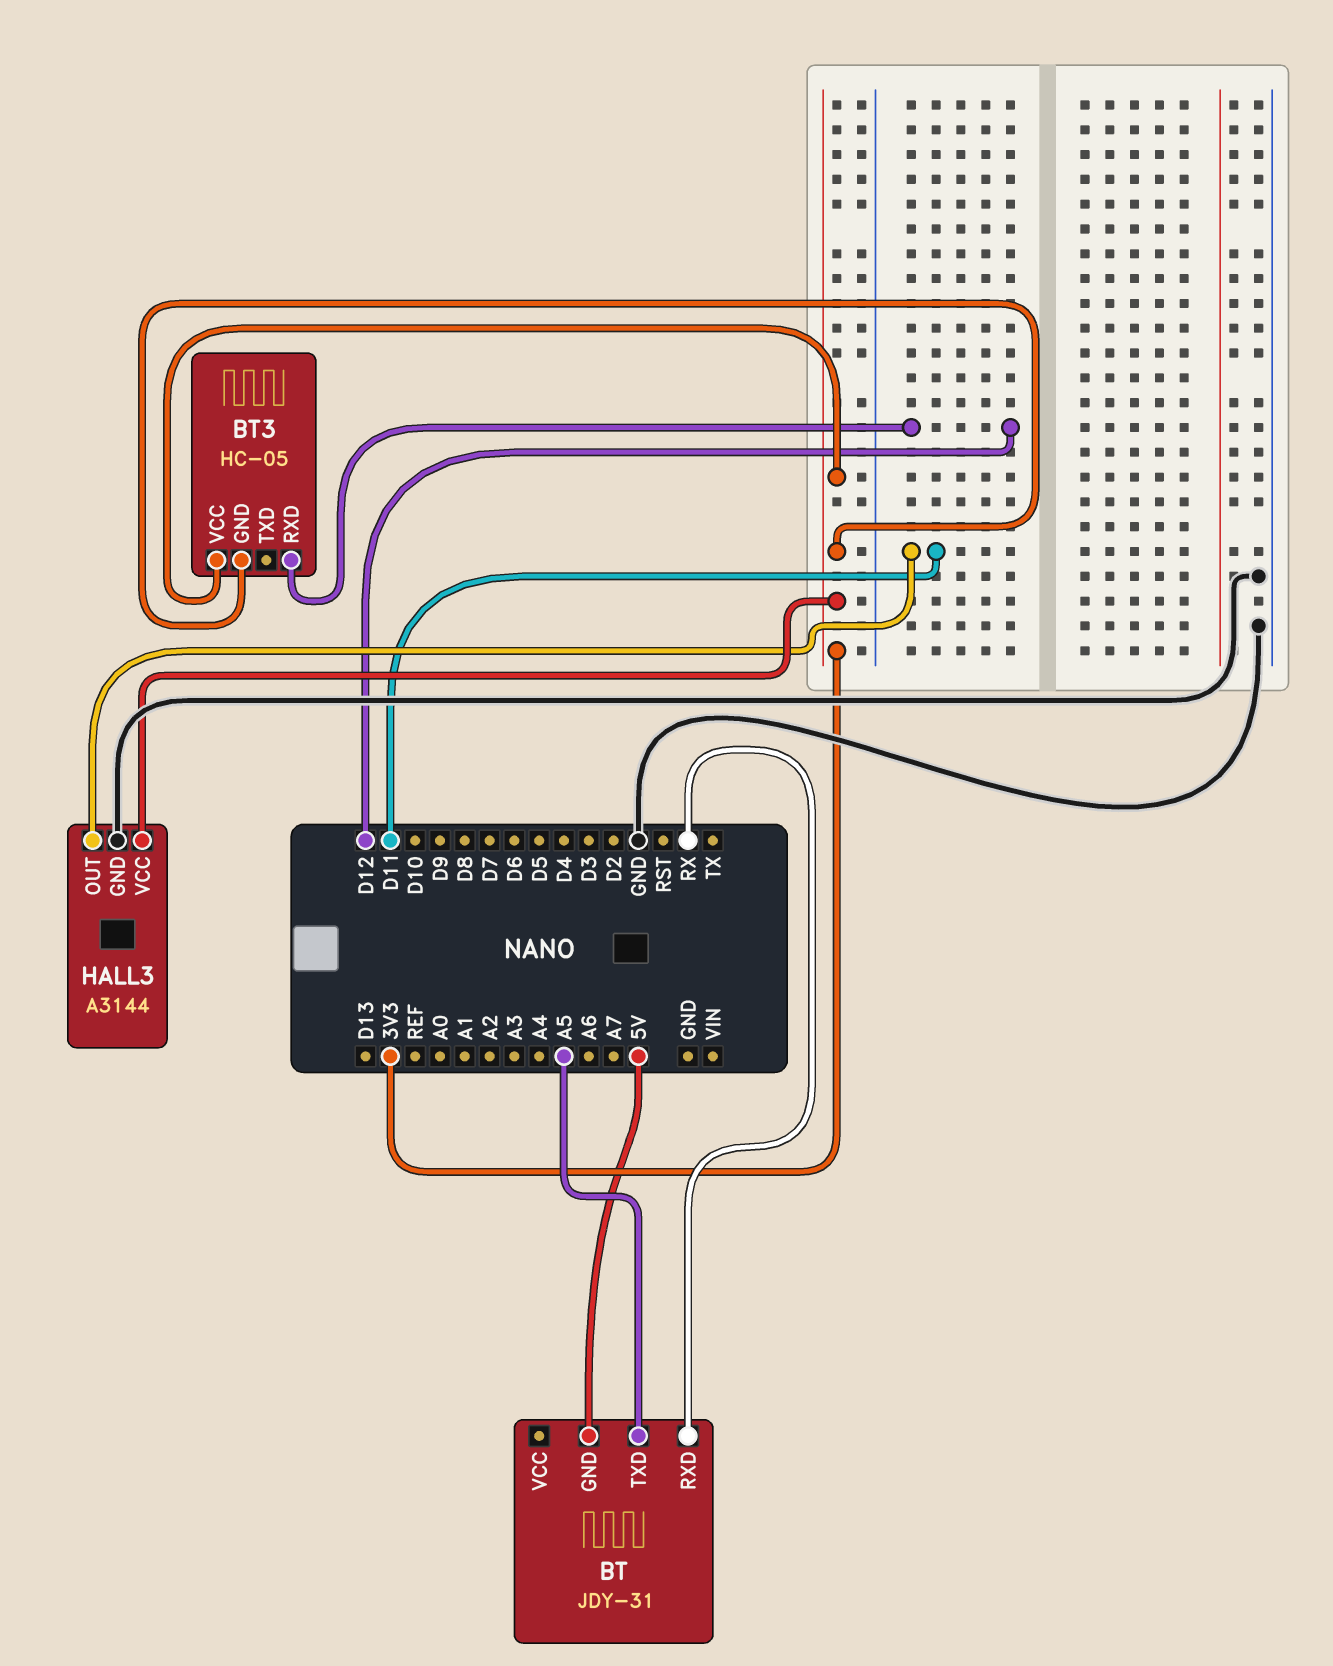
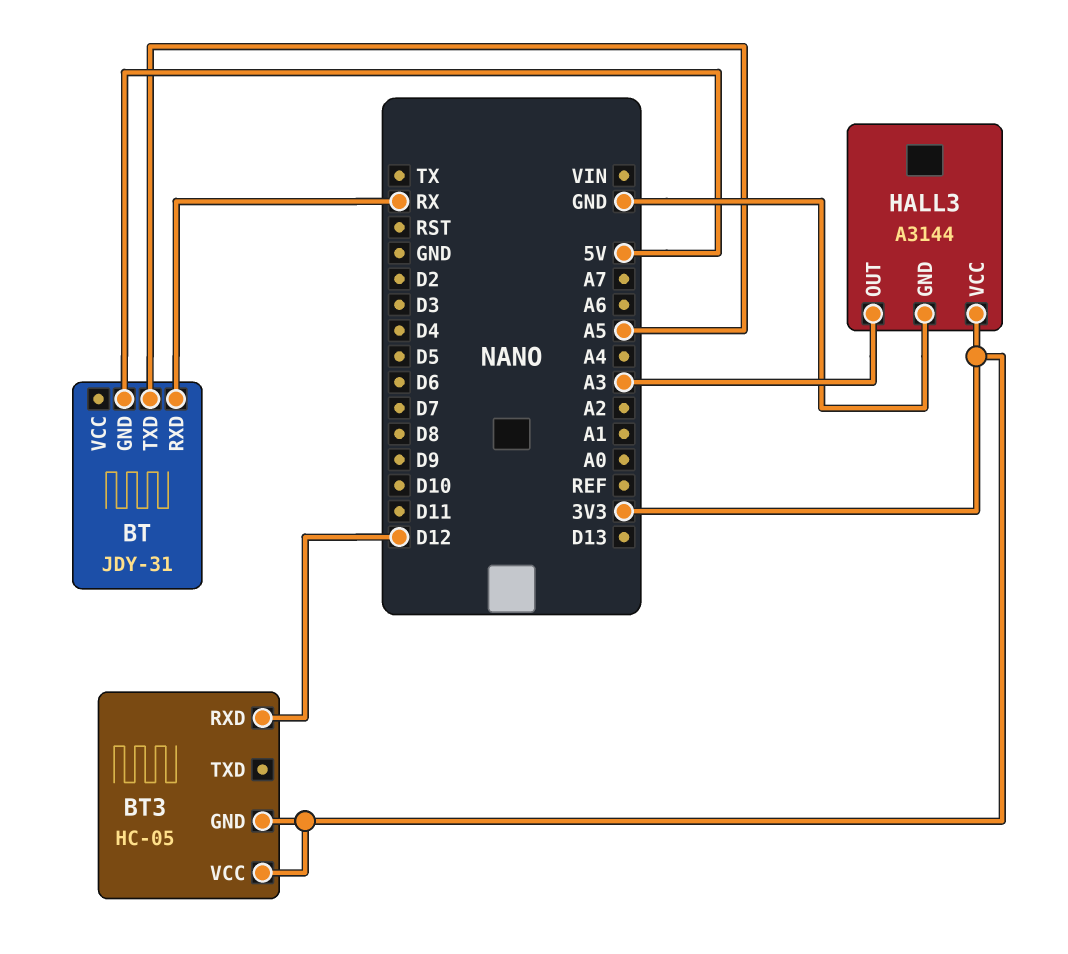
HALL3 pin OUT: D11 -> A3

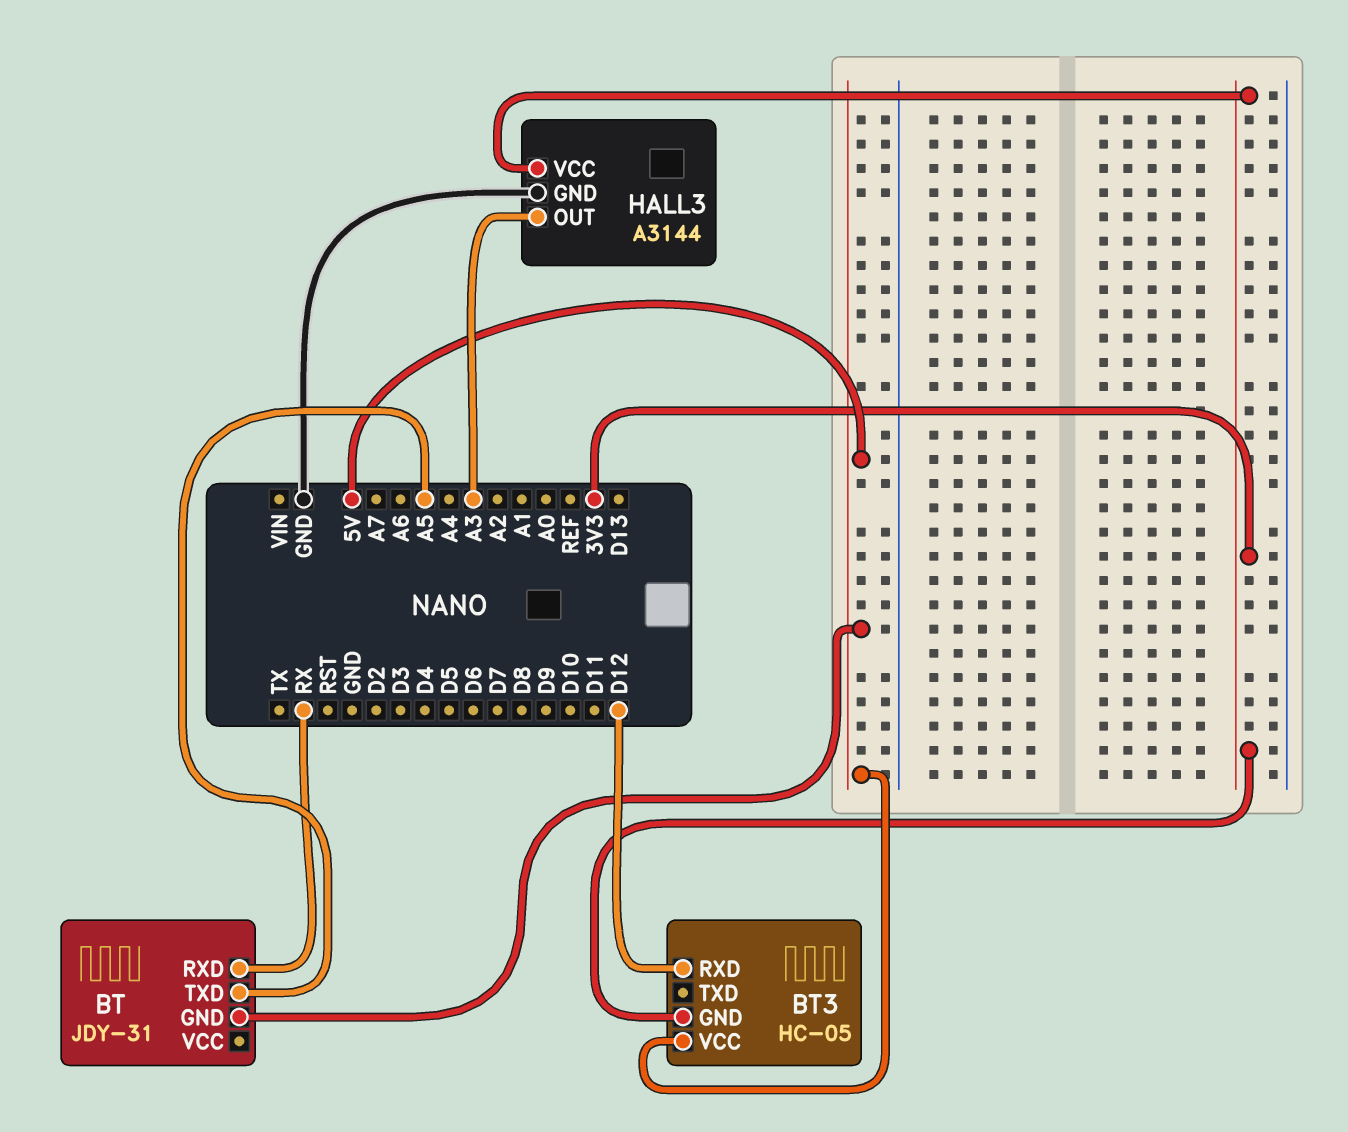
BT3 pin VCC: 3V3 -> 5V

